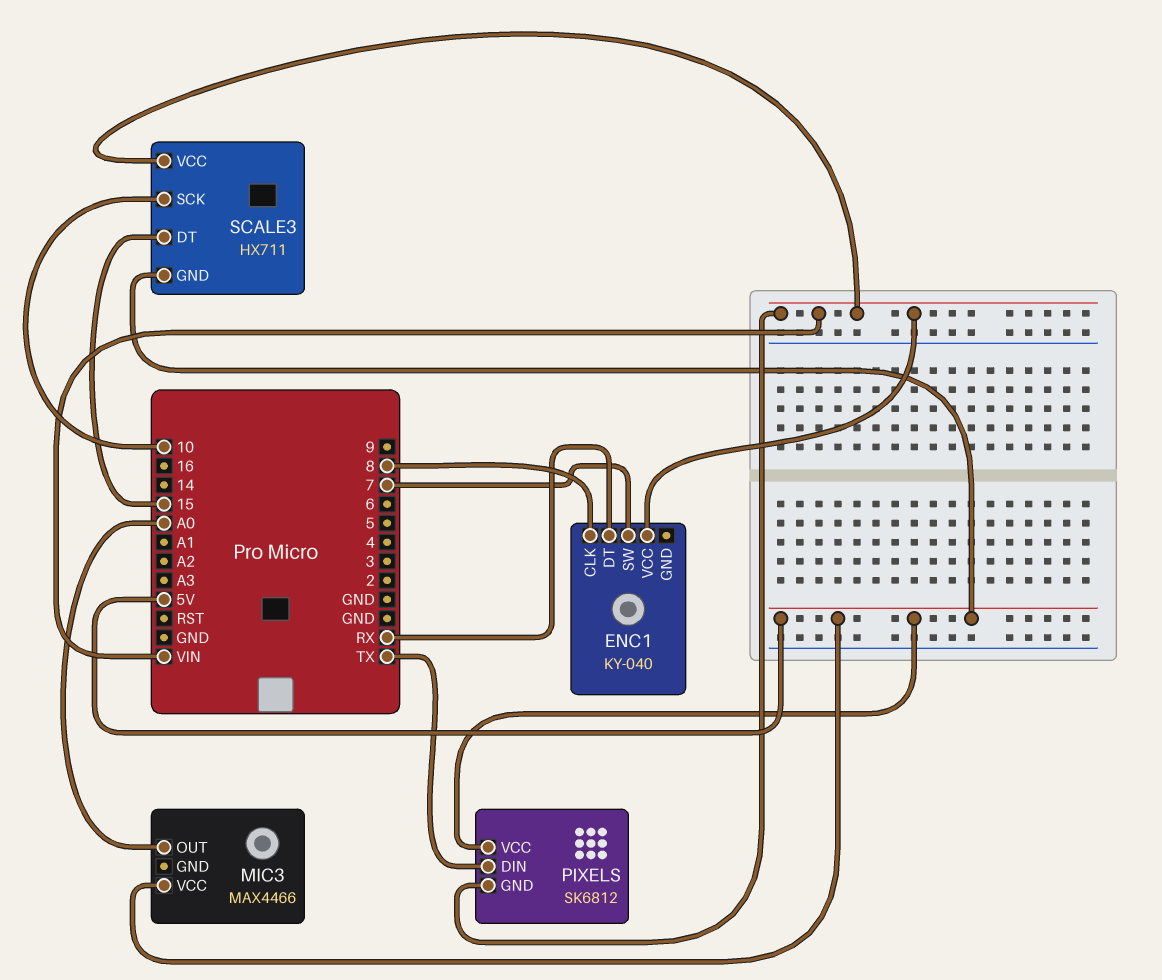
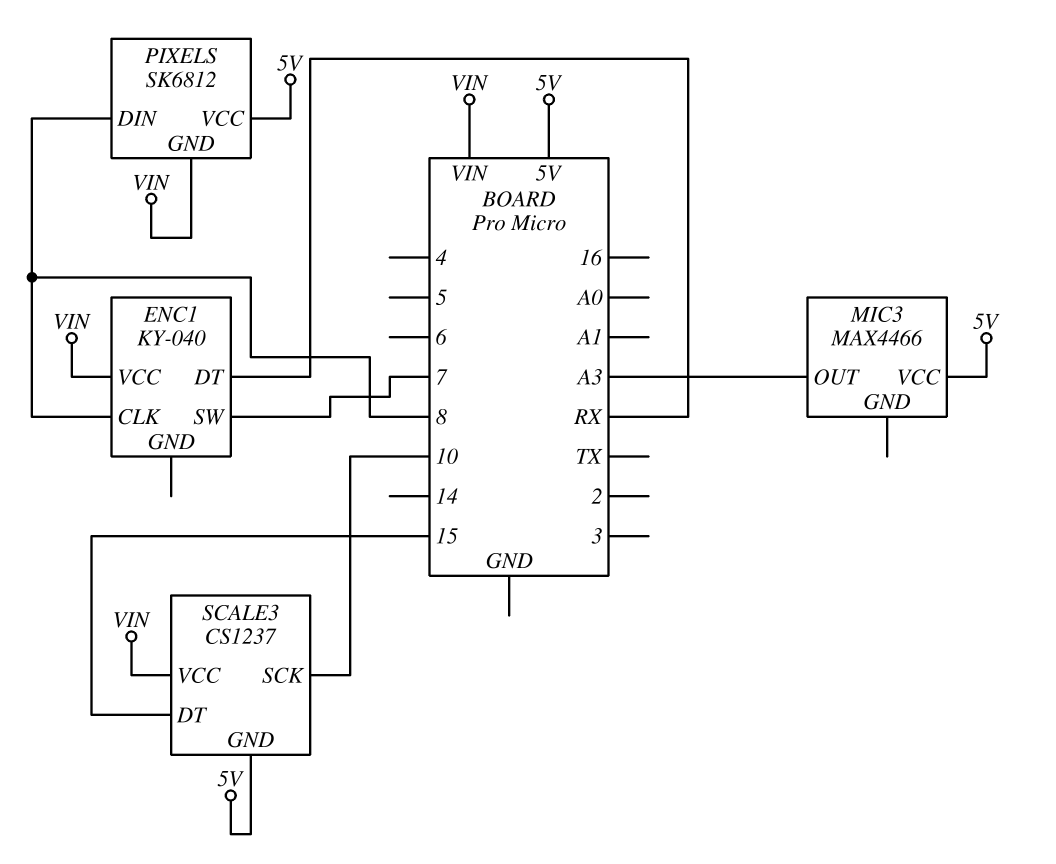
MIC3 pin OUT: A0 -> A3
PIXELS pin DIN: TX -> 8
SCALE3: HX711 -> CS1237

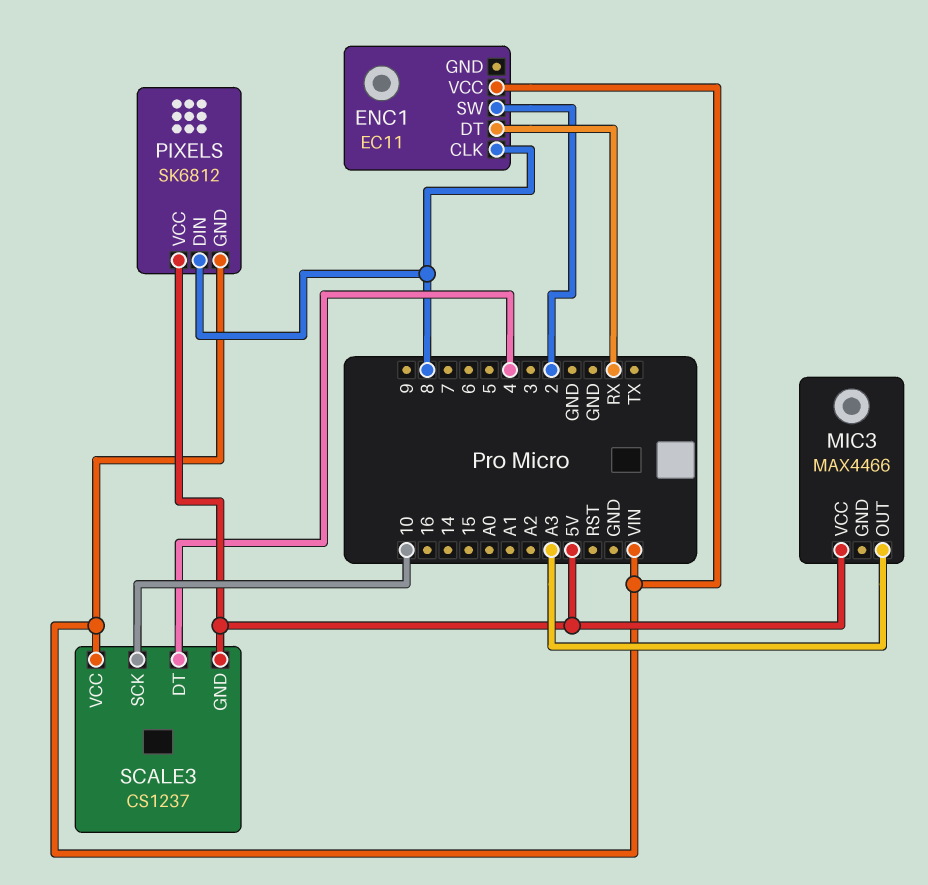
ENC1: KY-040 -> EC11
ENC1 pin SW: 7 -> 2
SCALE3 pin DT: 15 -> 4

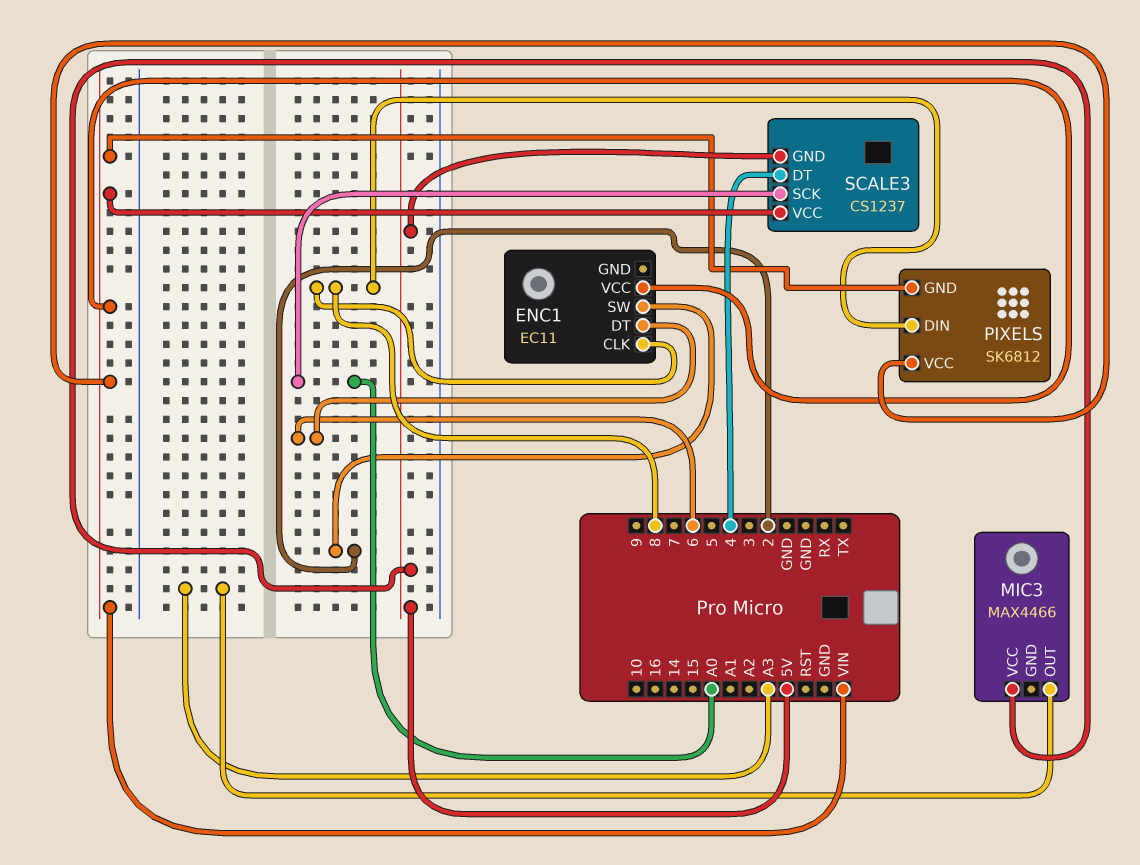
ENC1 pin DT: RX -> 6
PIXELS pin VCC: 5V -> VIN
SCALE3 pin SCK: 10 -> A0

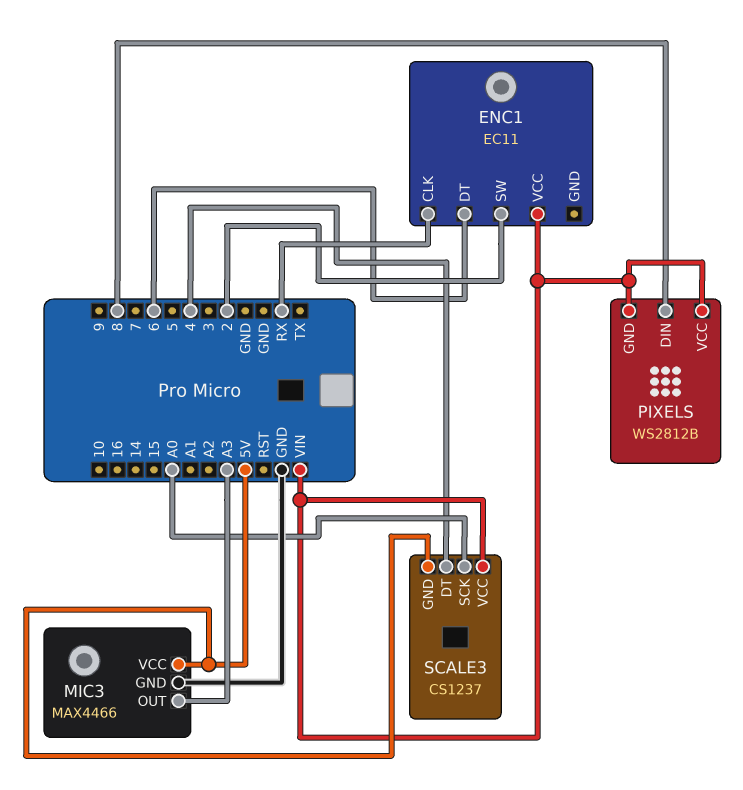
ENC1 pin CLK: 8 -> RX
MIC3 pin GND: none -> GND
PIXELS: SK6812 -> WS2812B

